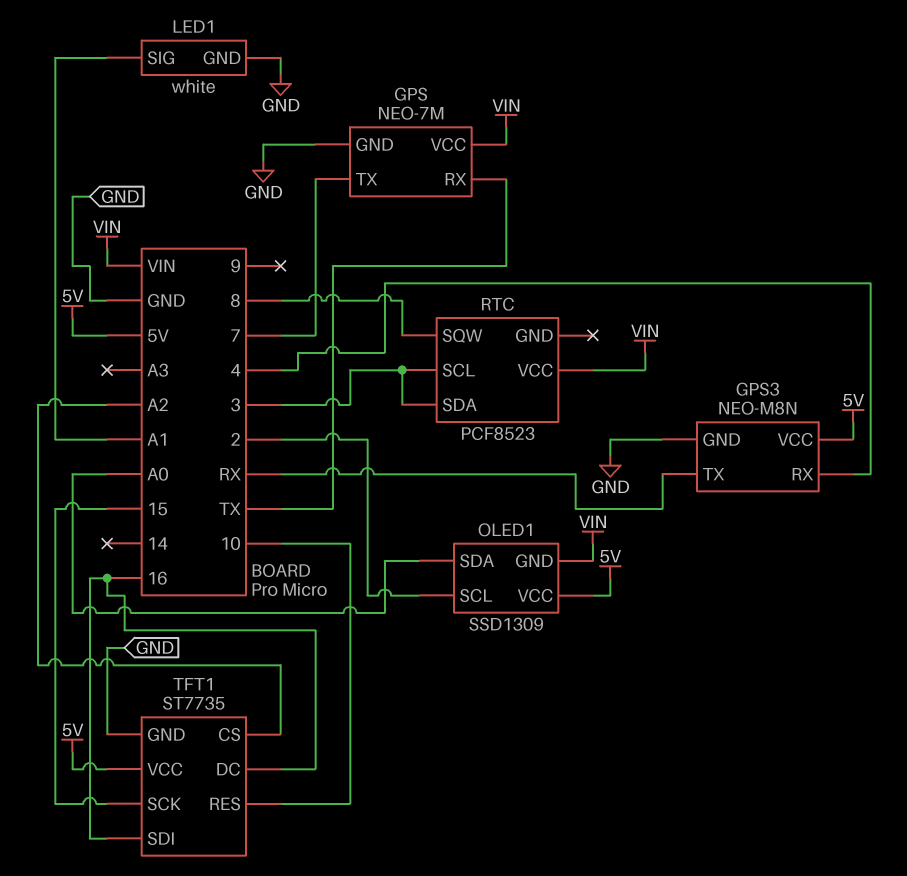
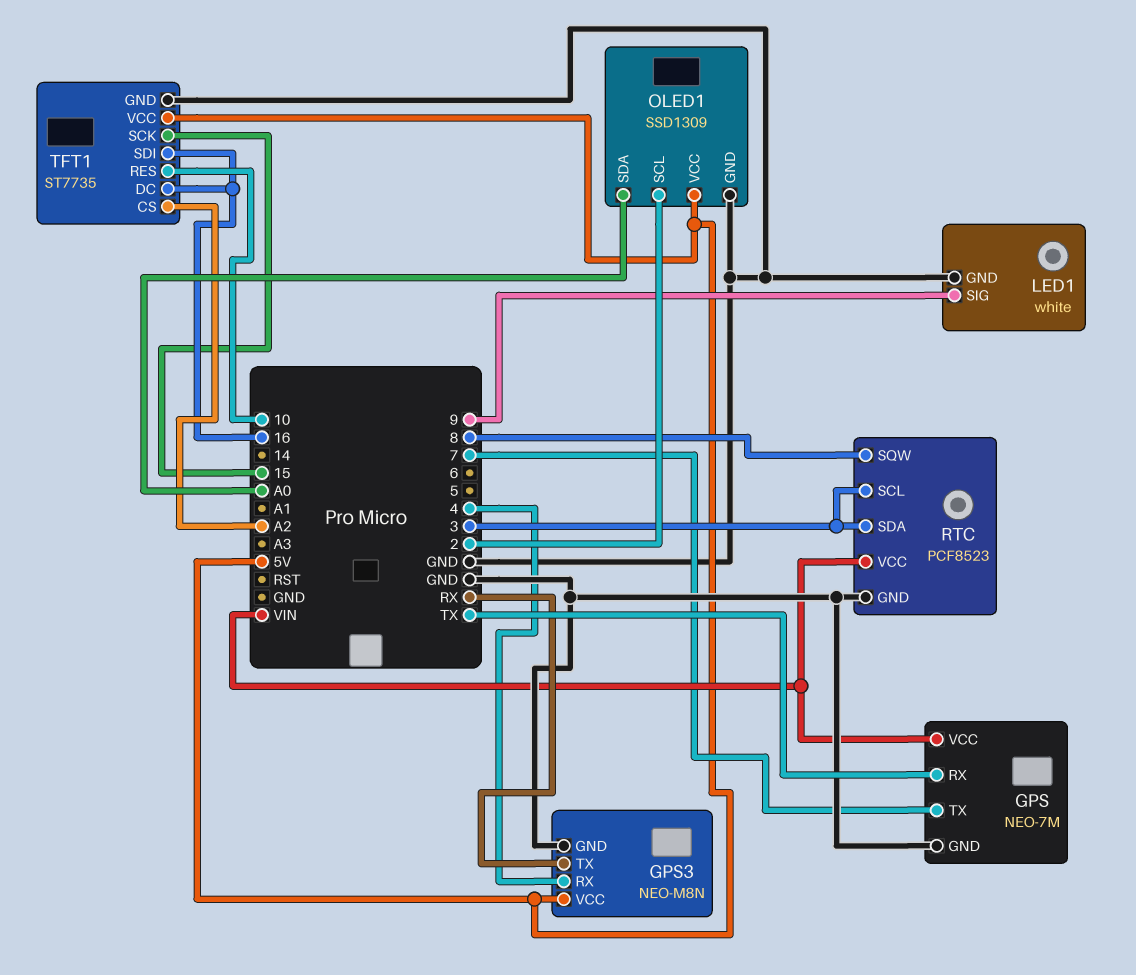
LED1 pin SIG: A1 -> 9
OLED1 pin GND: VIN -> GND
RTC pin GND: none -> GND

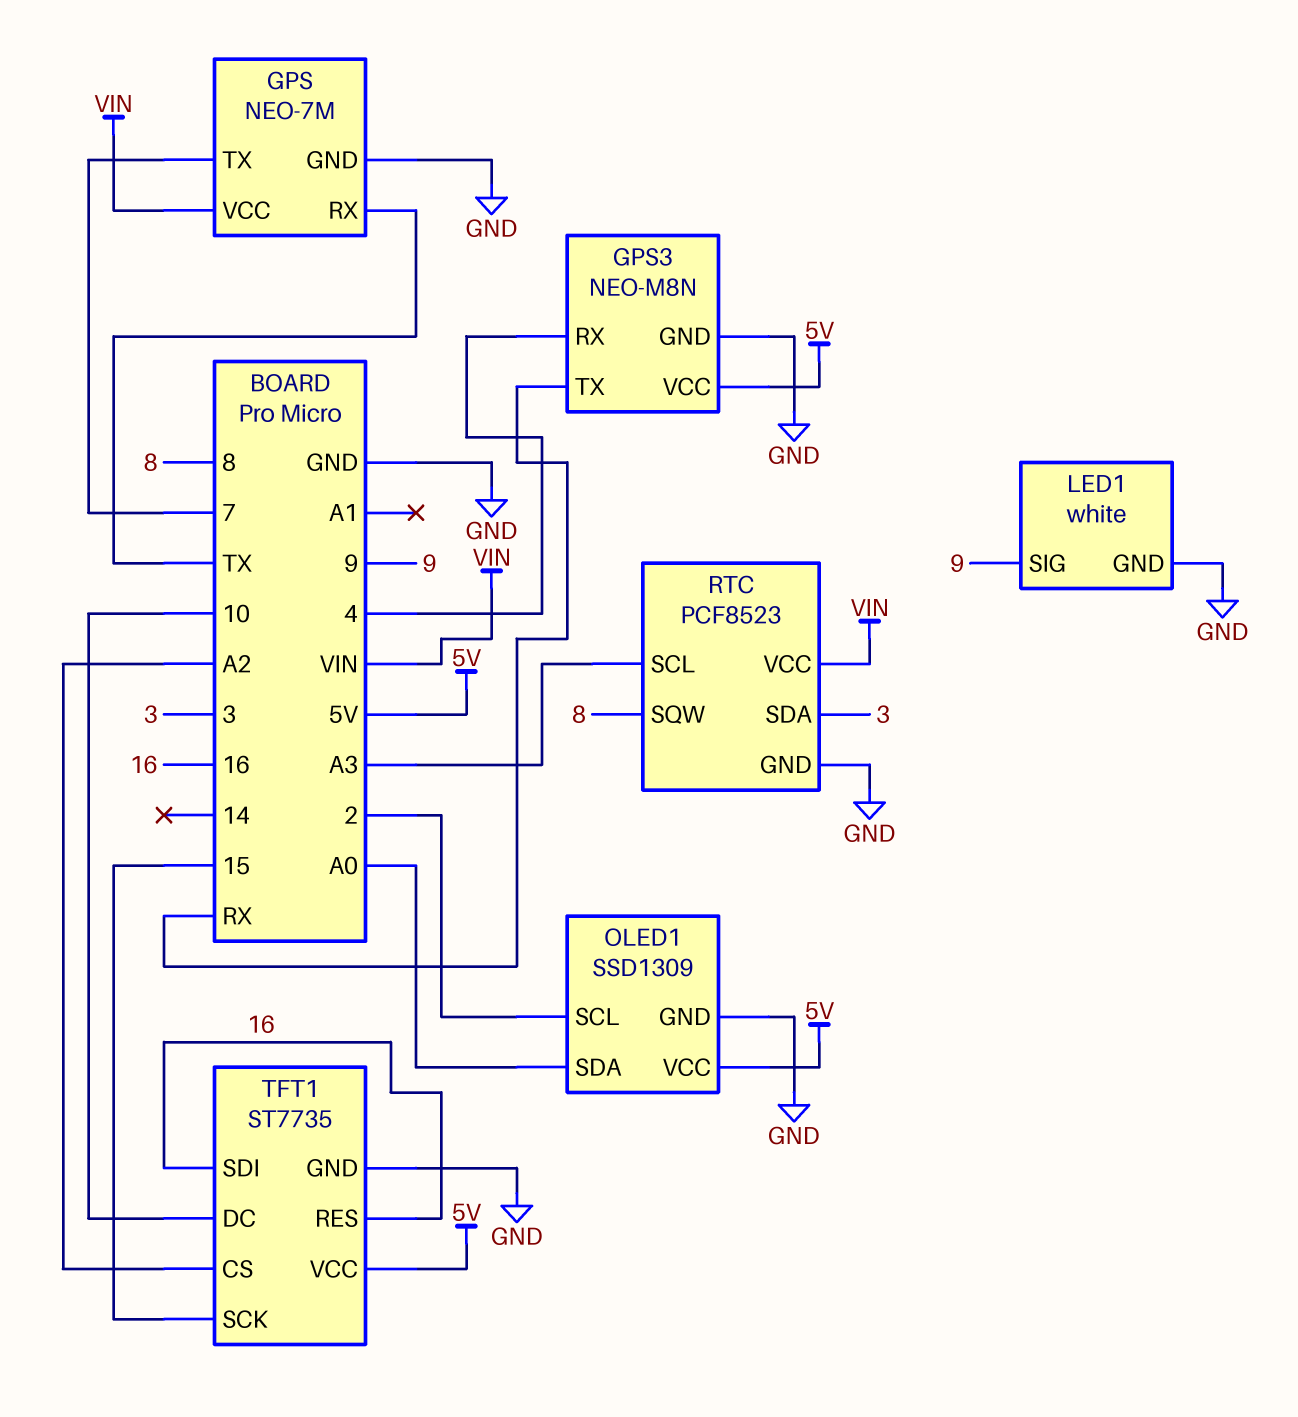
RTC pin SCL: 3 -> A3
TFT1 pin DC: 16 -> 10
TFT1 pin RES: 10 -> 16

